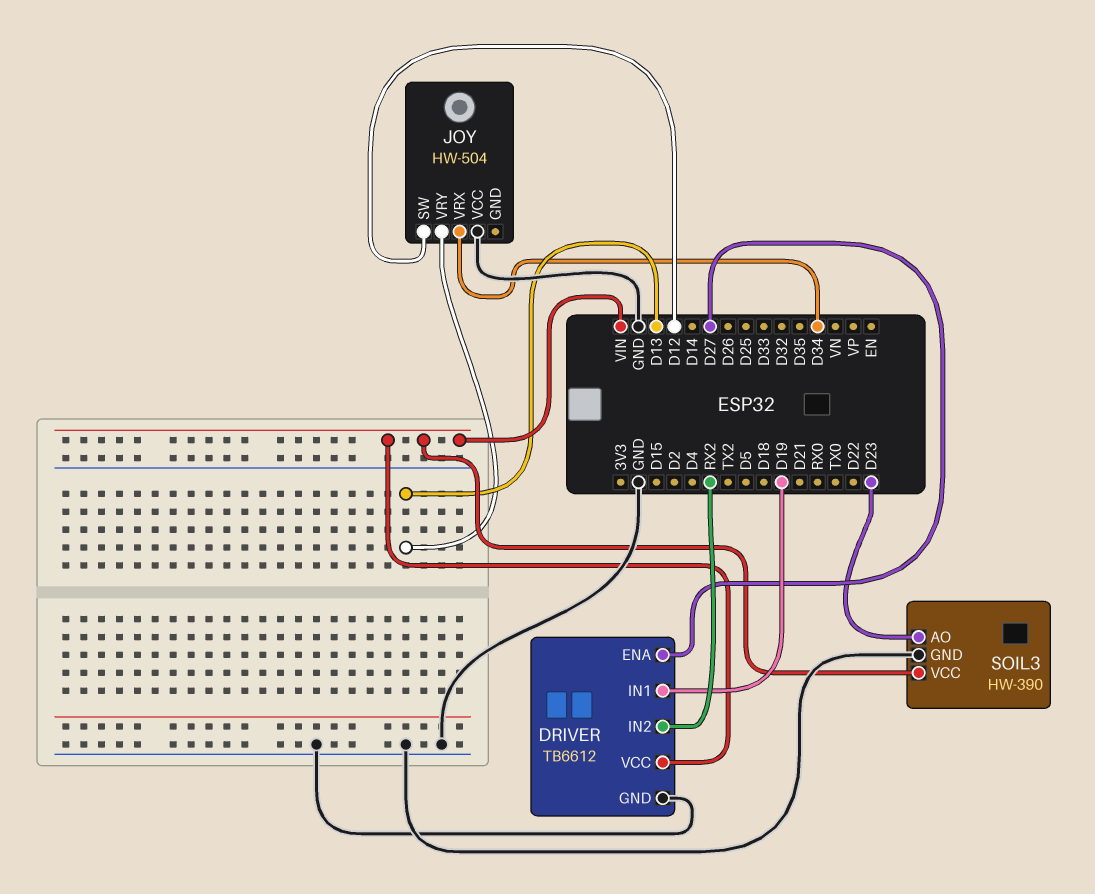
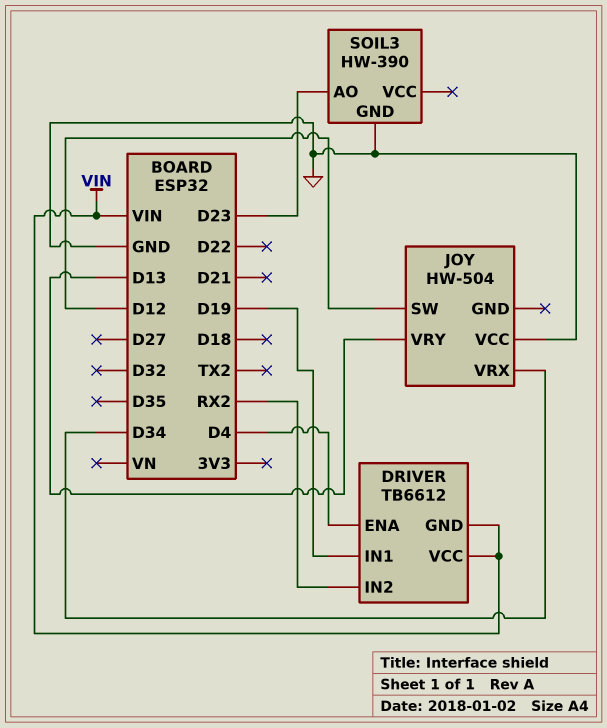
DRIVER pin ENA: D27 -> D4
DRIVER pin GND: GND -> VIN
SOIL3 pin VCC: VIN -> none

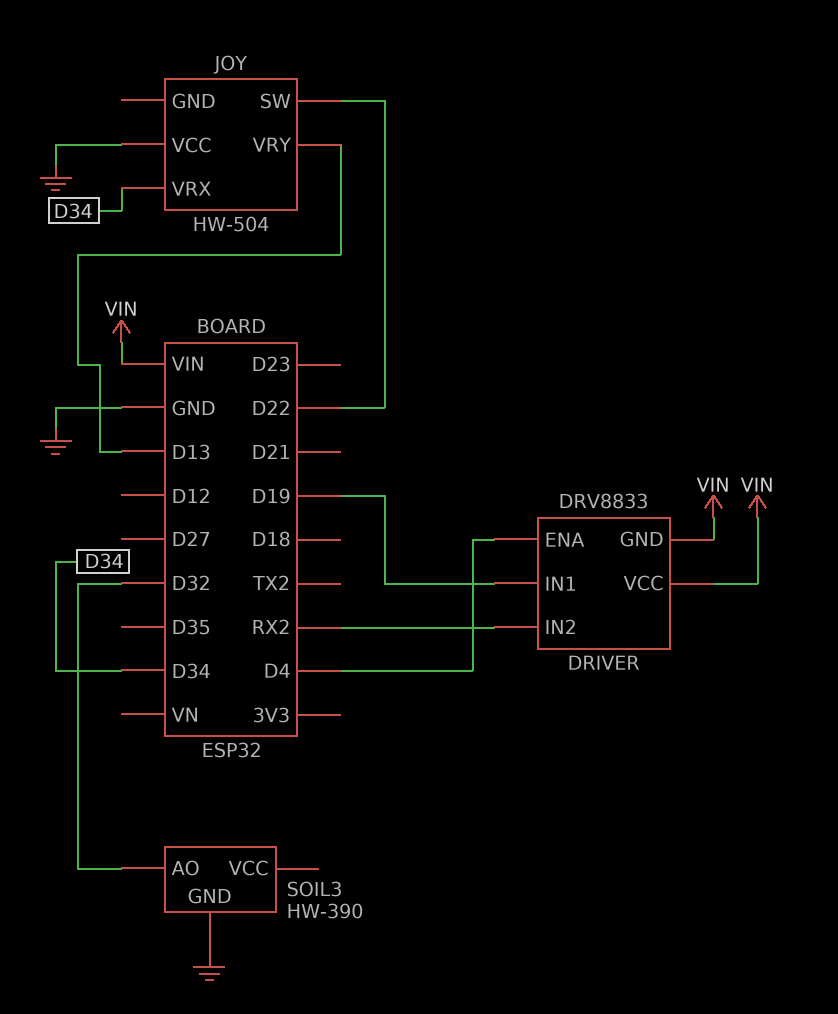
DRIVER: TB6612 -> DRV8833
JOY pin SW: D12 -> D22
SOIL3 pin AO: D23 -> D32

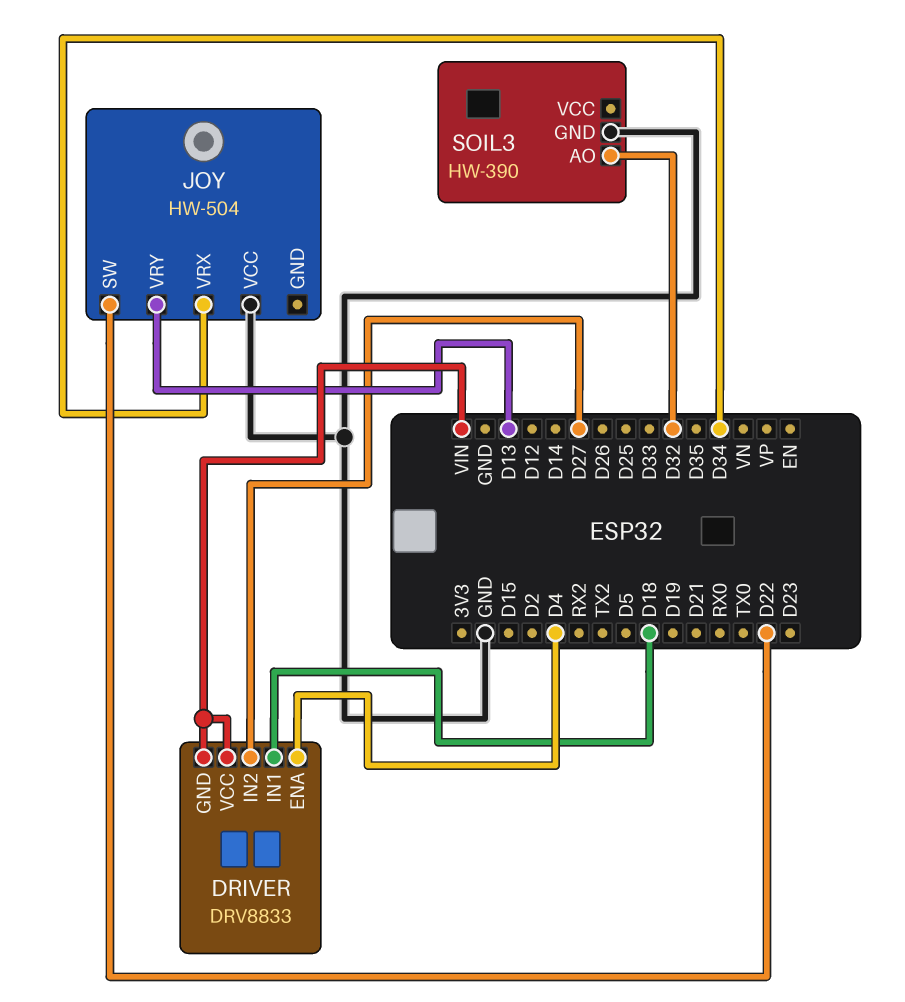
DRIVER pin IN1: D19 -> D18
DRIVER pin IN2: RX2 -> D27

